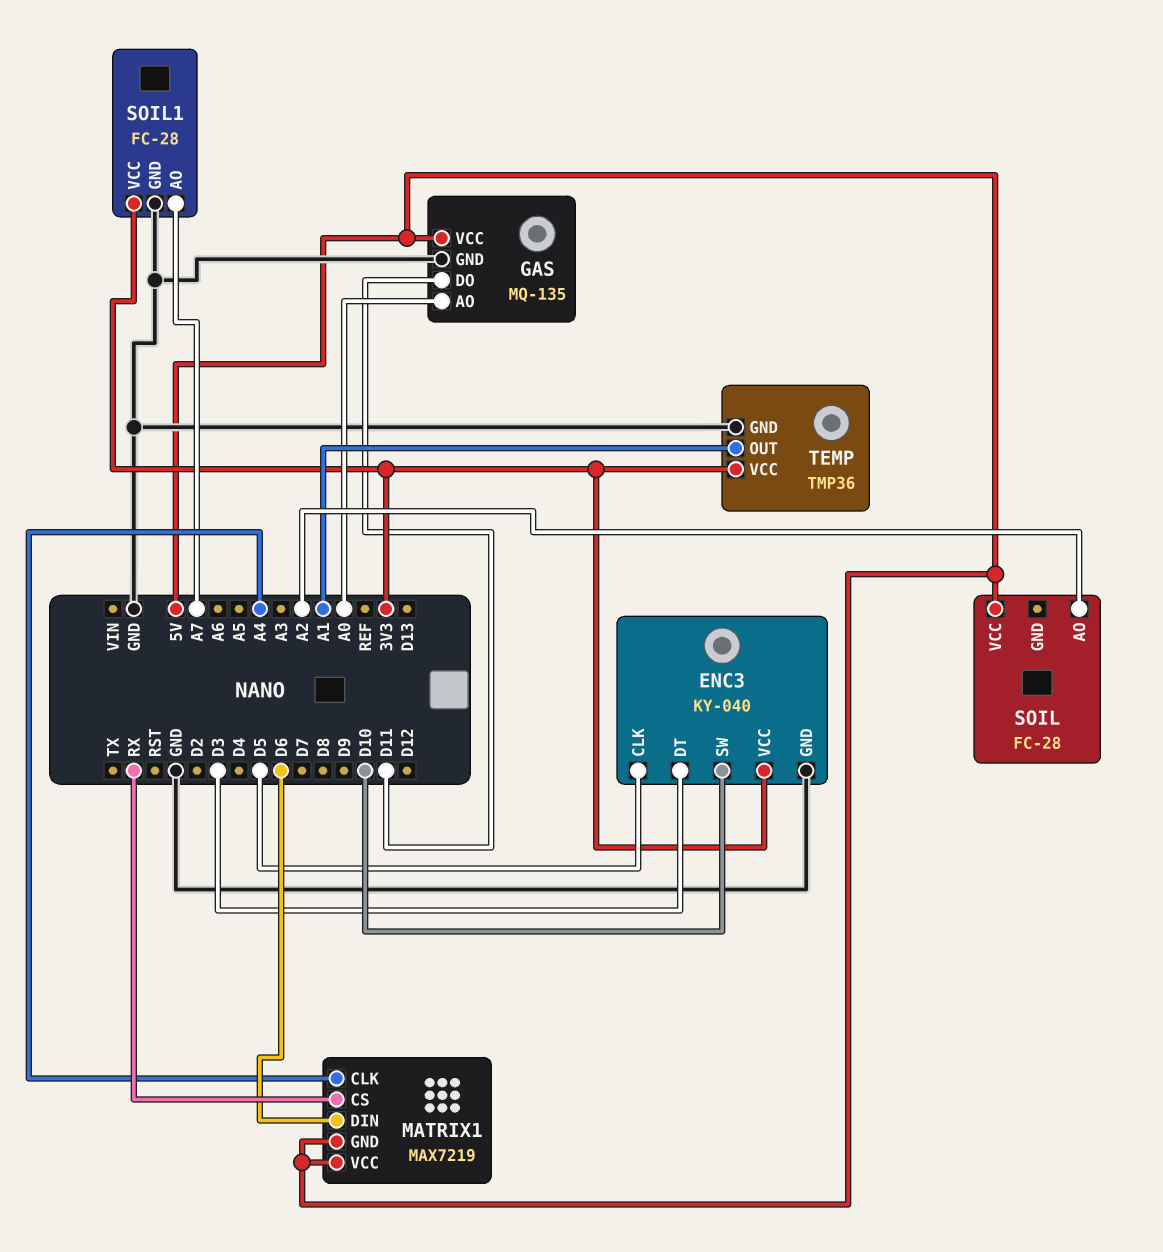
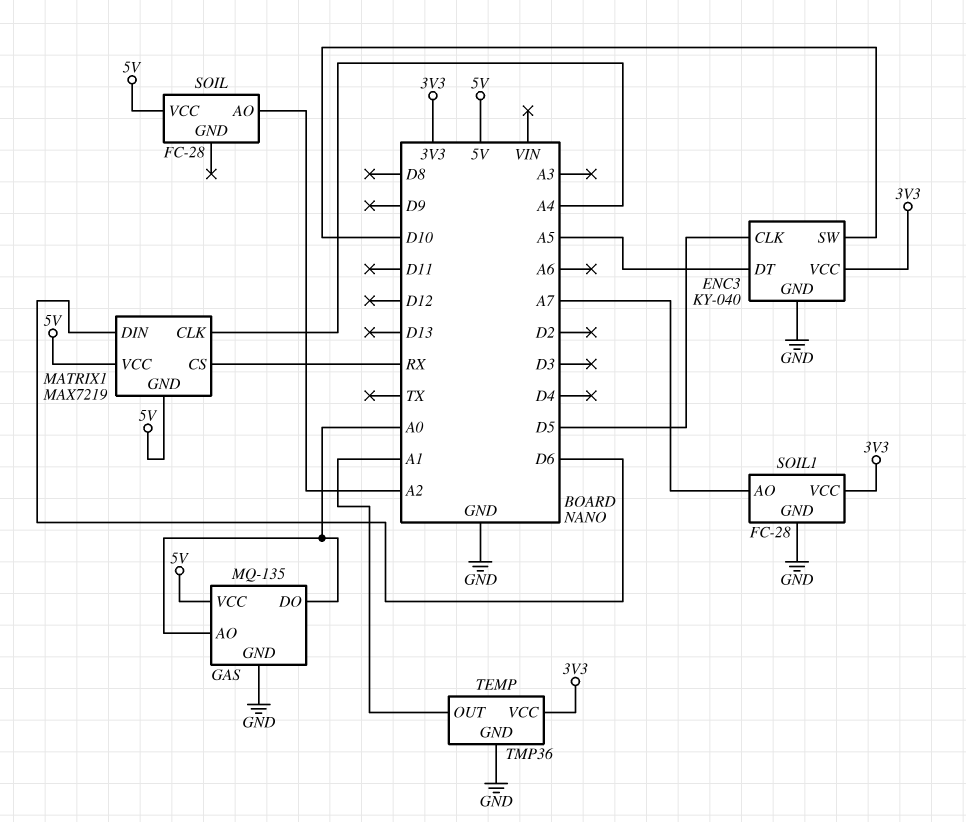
ENC3 pin DT: D3 -> A5
GAS pin DO: D11 -> A0

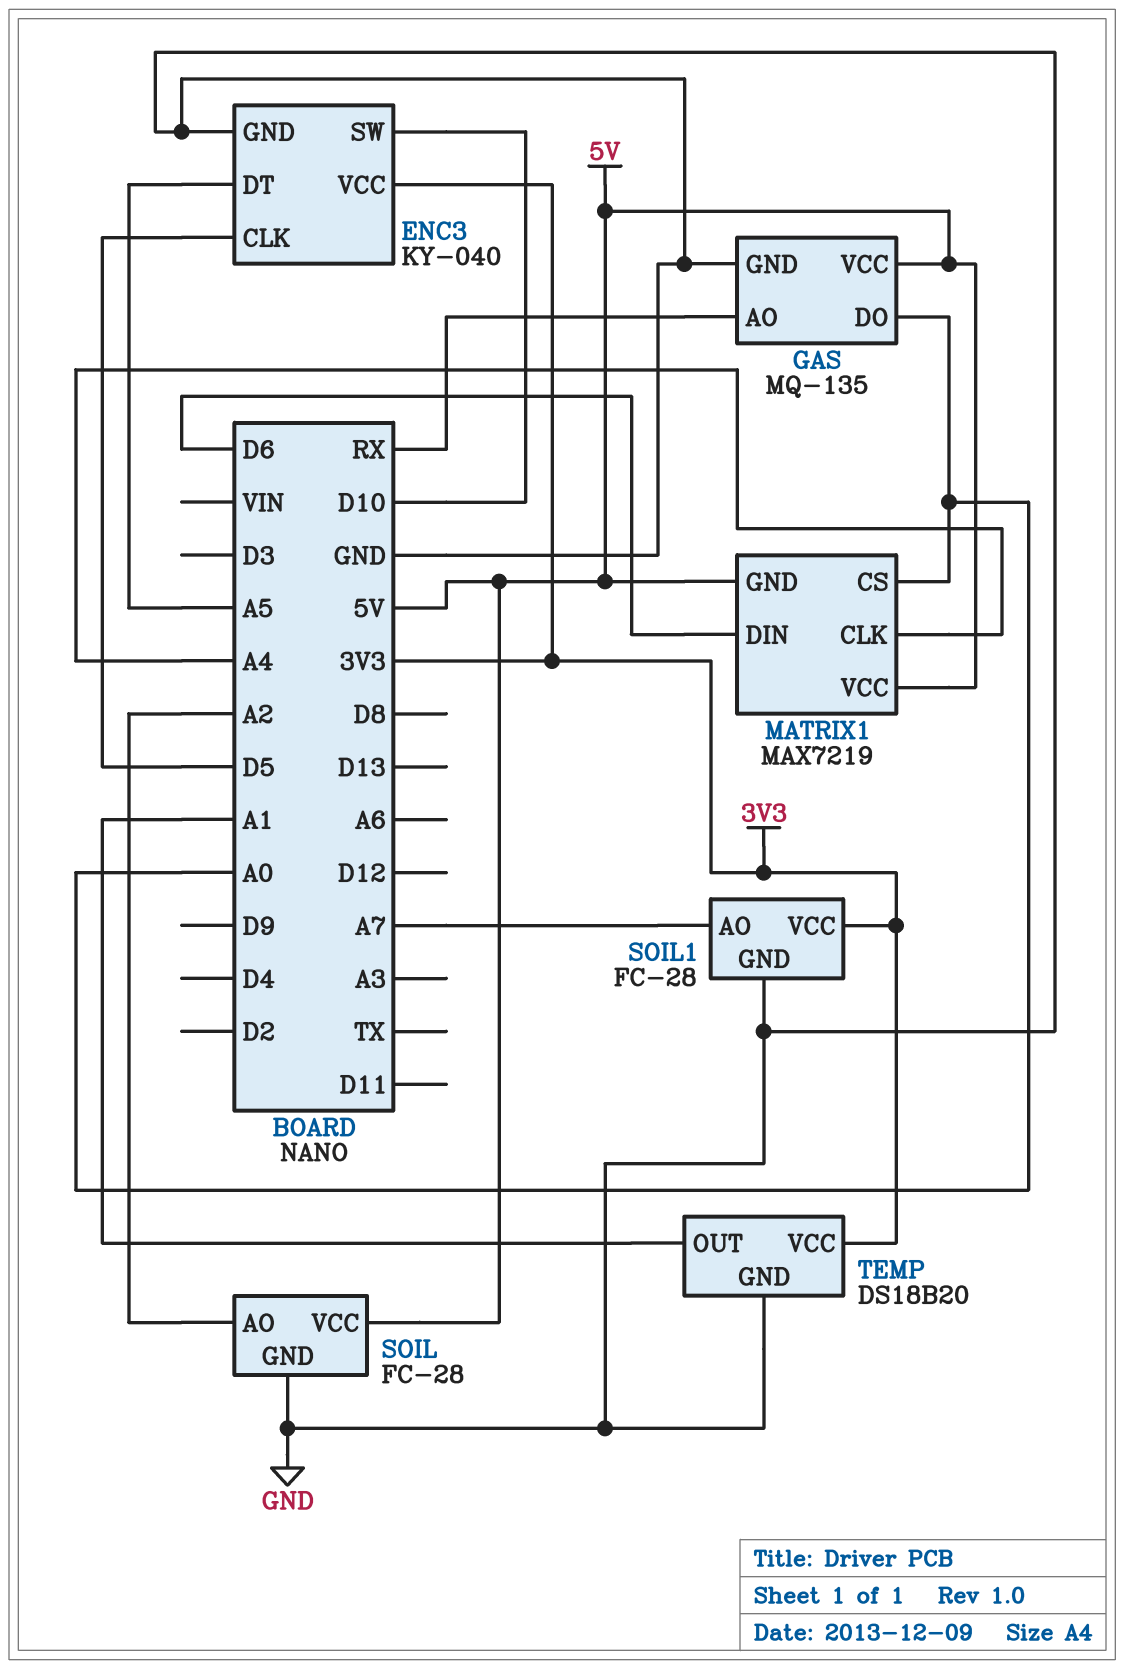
GAS pin AO: A0 -> RX
MATRIX1 pin CS: RX -> A0
SOIL pin GND: none -> GND
TEMP: TMP36 -> DS18B20

